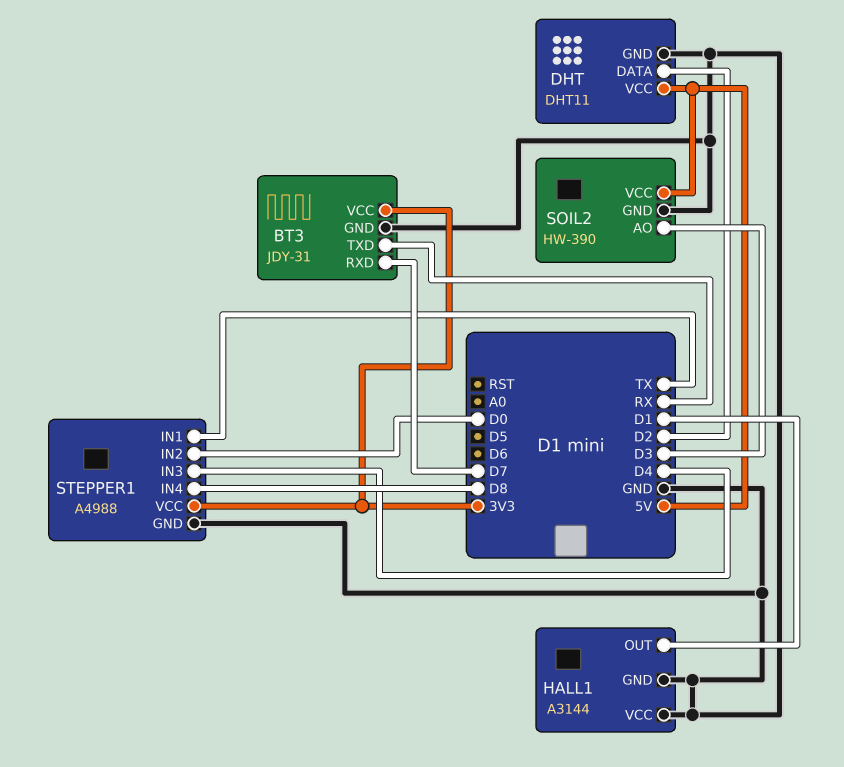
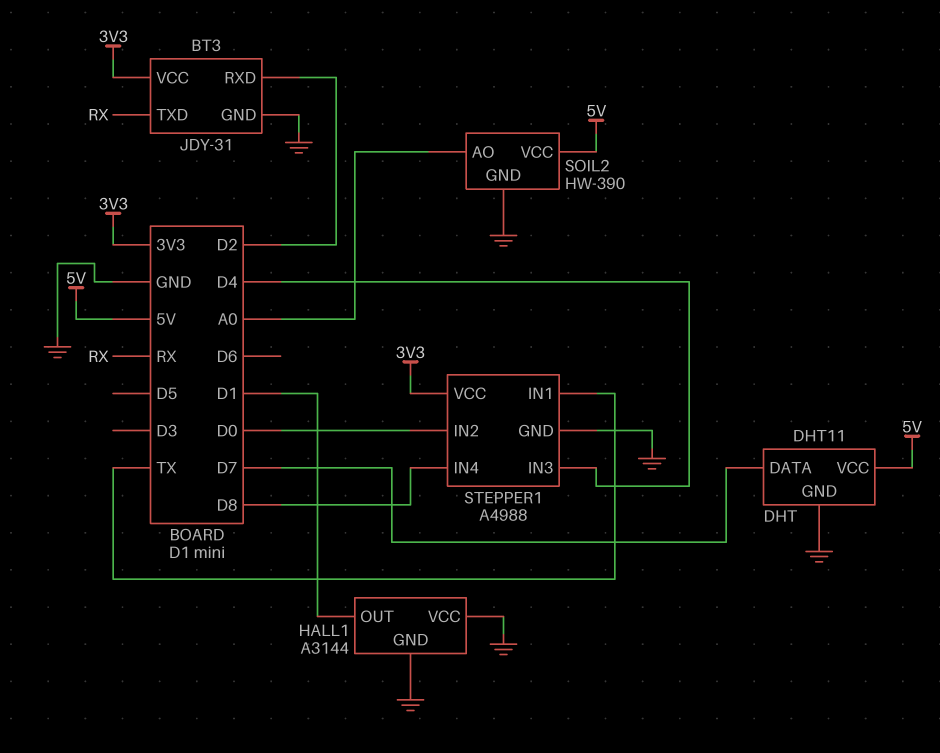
BT3 pin RXD: D7 -> D2
DHT pin DATA: D2 -> D7
SOIL2 pin AO: D3 -> A0

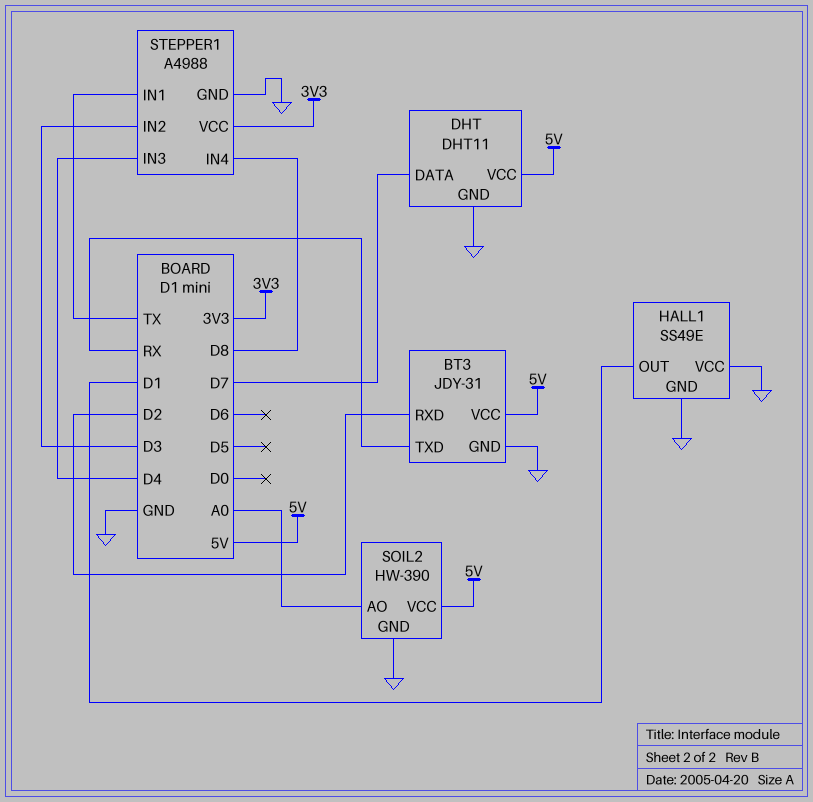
BT3 pin VCC: 3V3 -> 5V
HALL1: A3144 -> SS49E
STEPPER1 pin IN2: D0 -> D3

